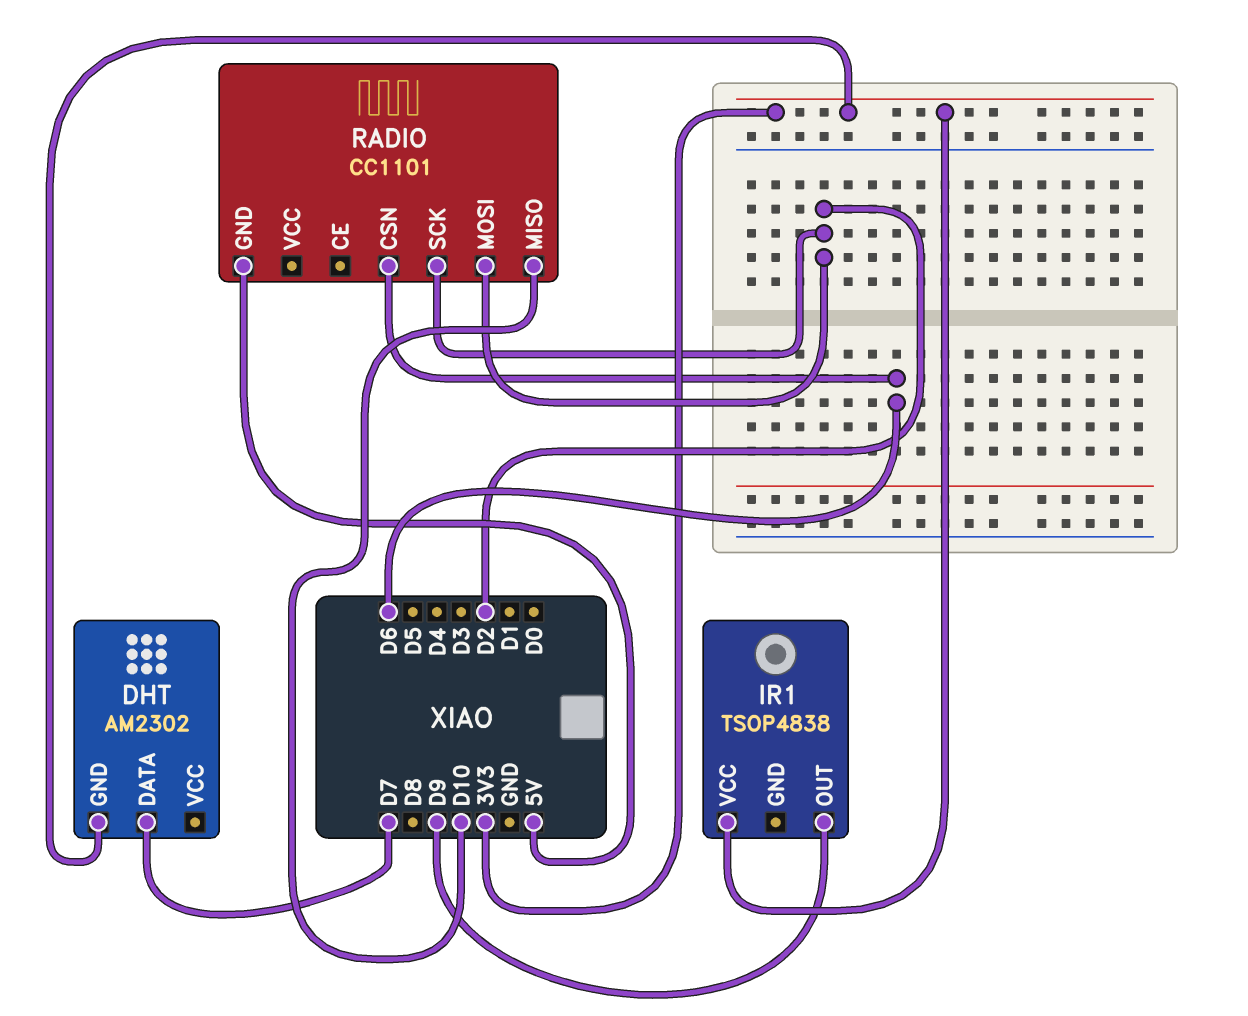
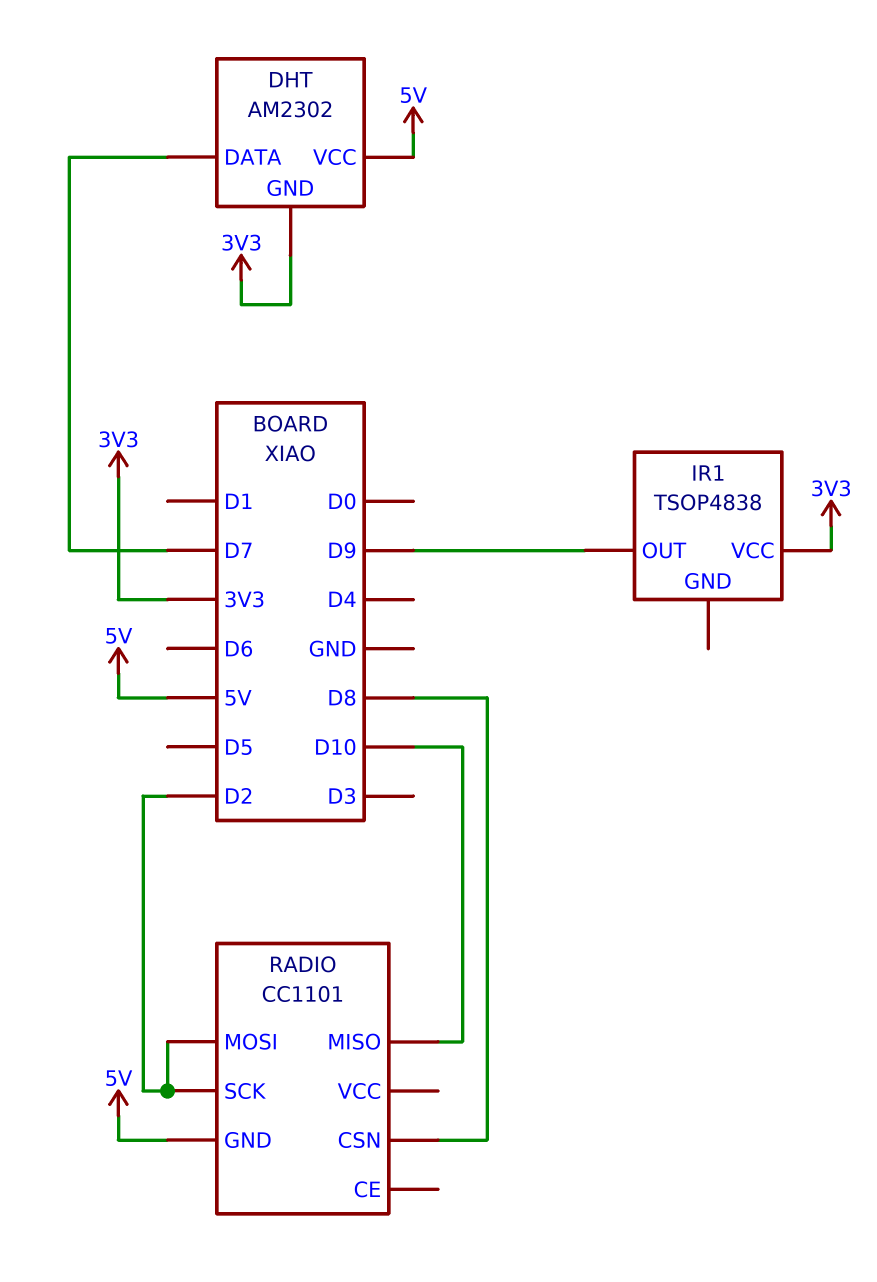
DHT pin VCC: none -> 5V
RADIO pin CSN: D6 -> D8

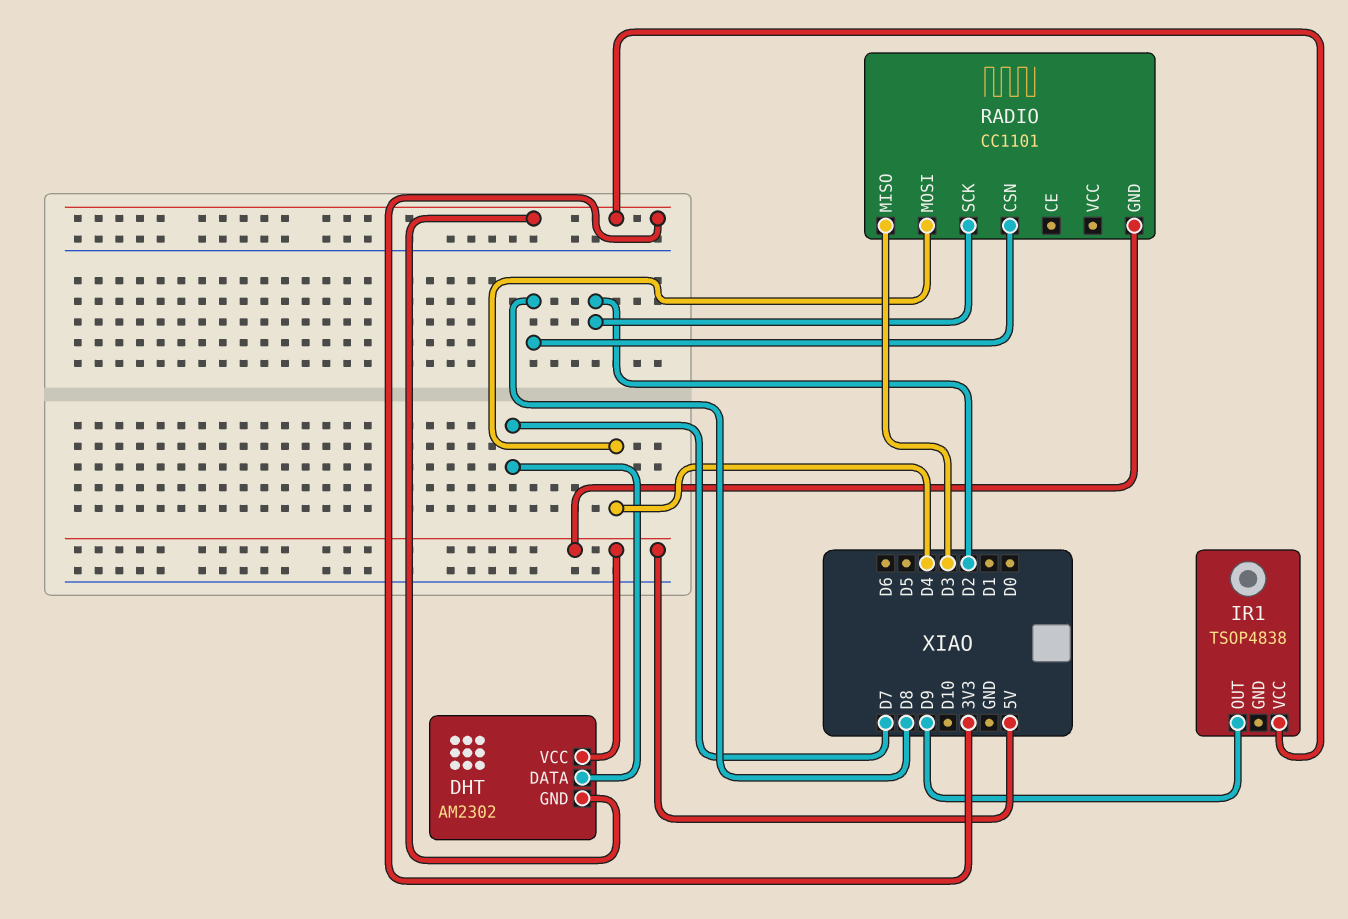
RADIO pin MISO: D10 -> D3
RADIO pin MOSI: D2 -> D4

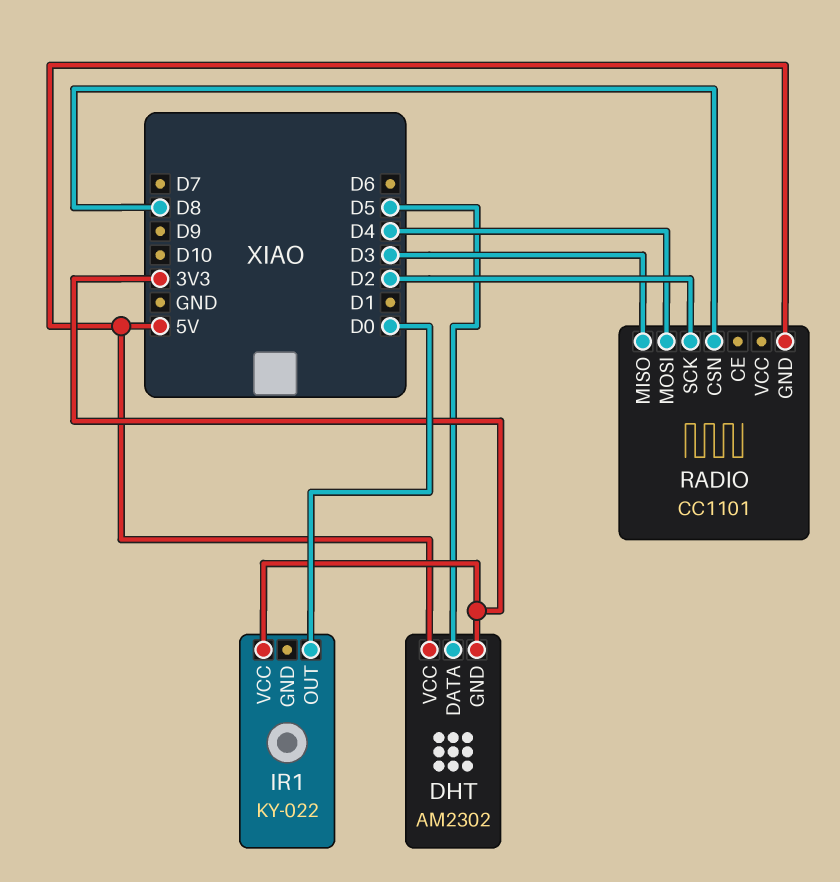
DHT pin DATA: D7 -> D5
IR1: TSOP4838 -> KY-022
IR1 pin OUT: D9 -> D0

